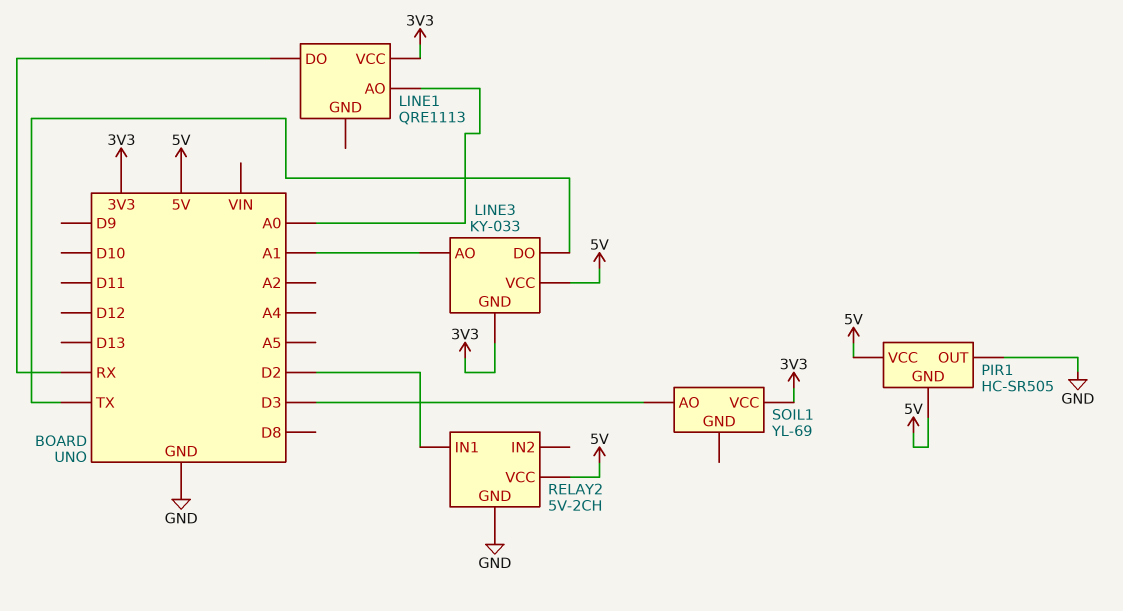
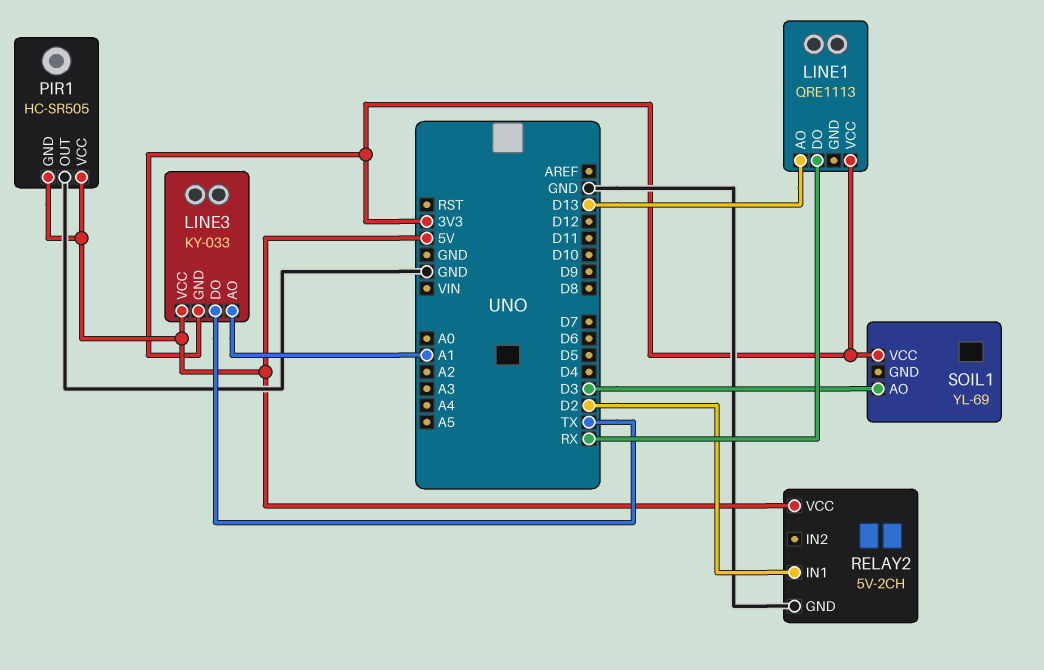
LINE1 pin AO: A0 -> D13

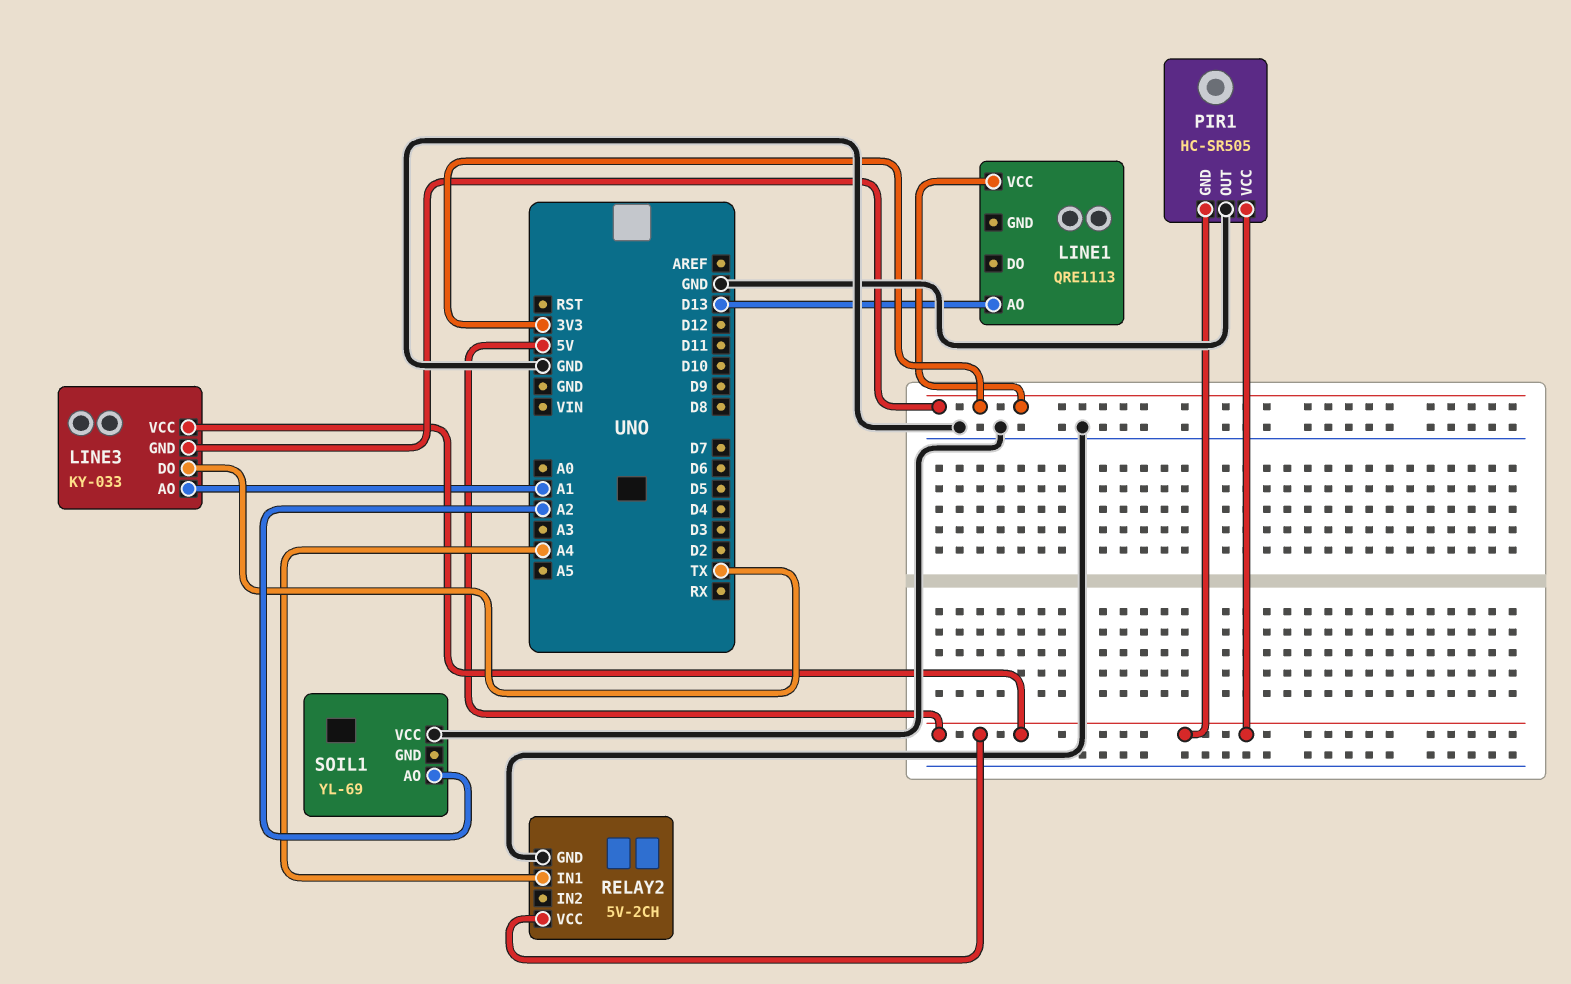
LINE1 pin DO: RX -> none
RELAY2 pin IN1: D2 -> A4
SOIL1 pin AO: D3 -> A2
SOIL1 pin VCC: 3V3 -> GND

